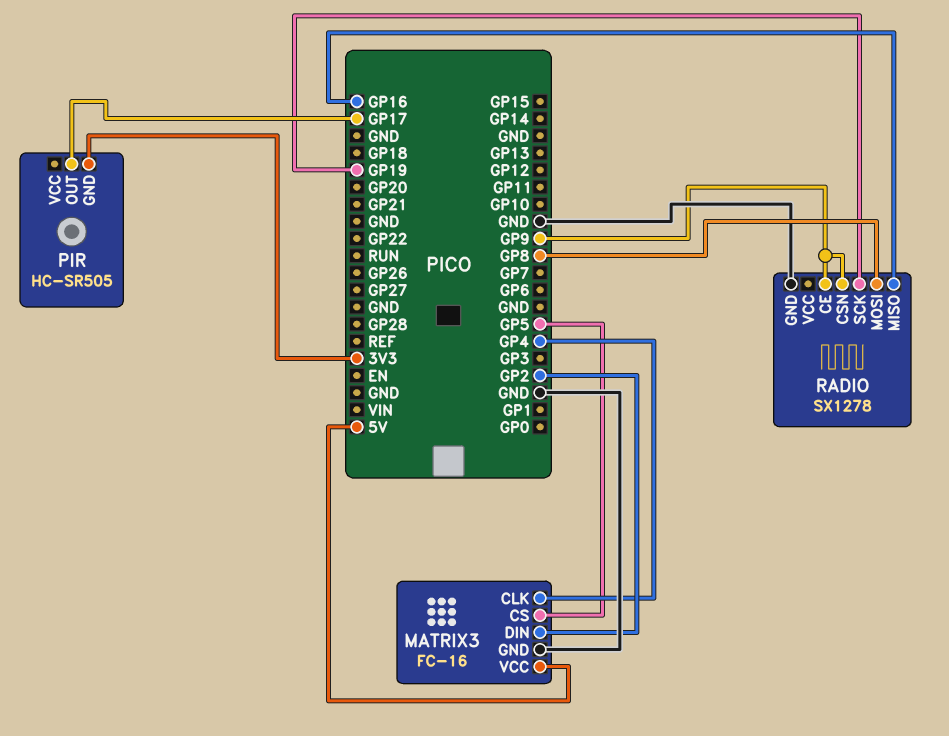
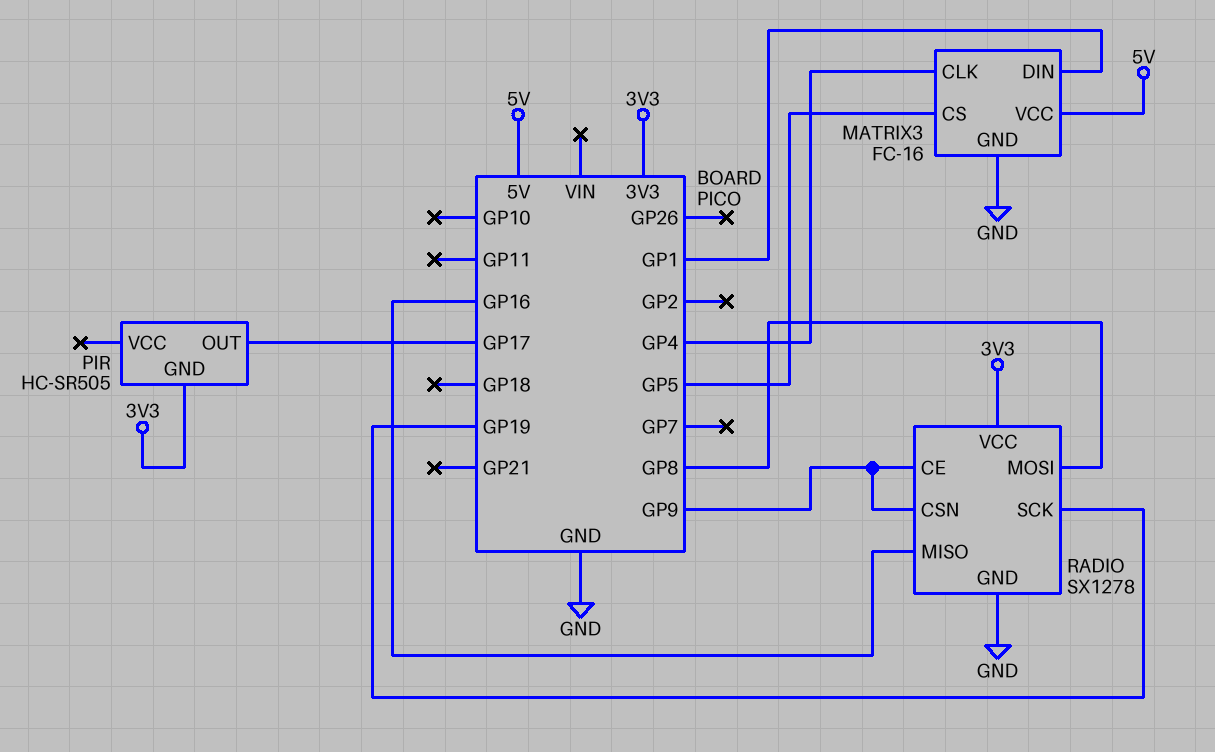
MATRIX3 pin DIN: GP2 -> GP1
RADIO pin VCC: none -> 3V3

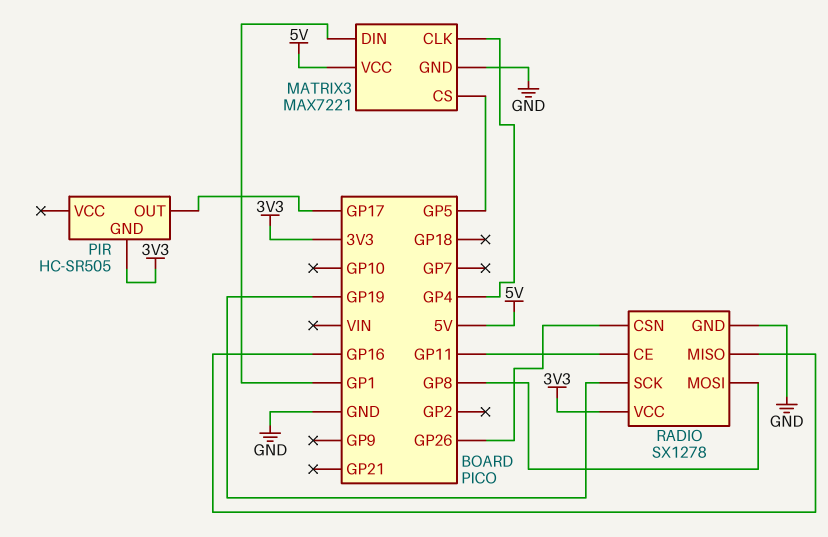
MATRIX3: FC-16 -> MAX7221
RADIO pin CE: GP9 -> GP11
RADIO pin CSN: GP9 -> GP26

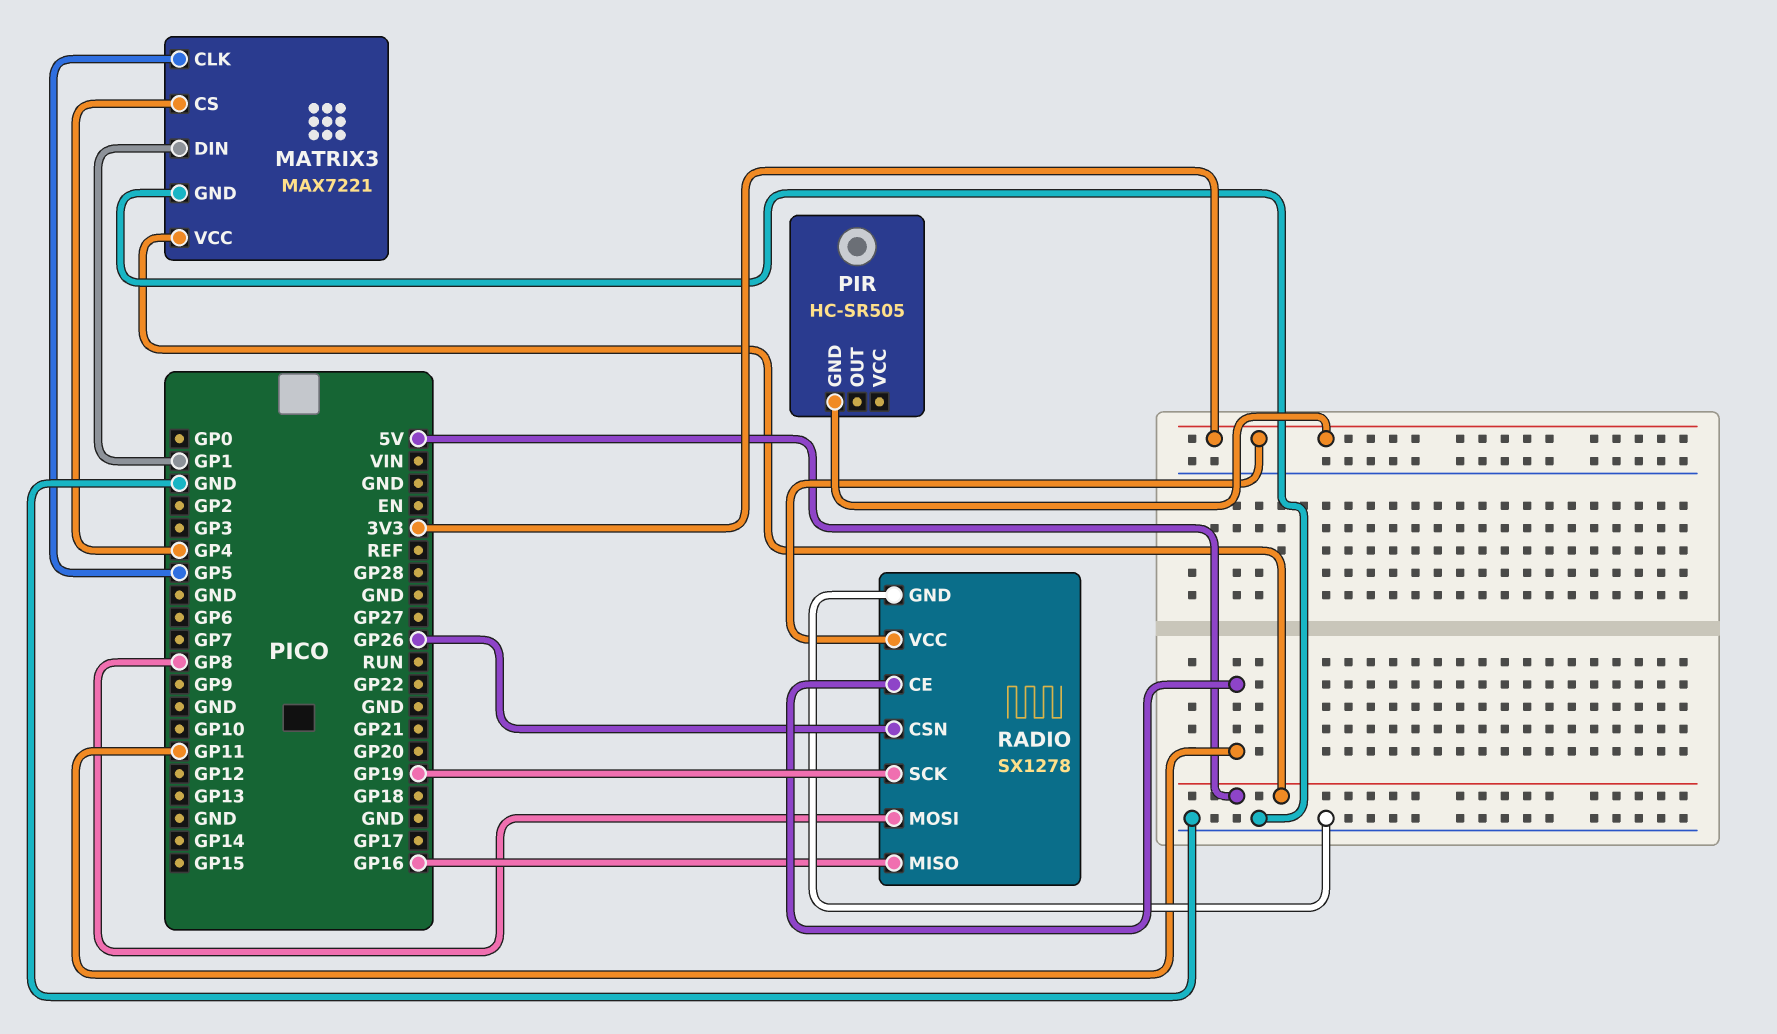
MATRIX3 pin CLK: GP4 -> GP5
MATRIX3 pin CS: GP5 -> GP4
PIR pin OUT: GP17 -> none

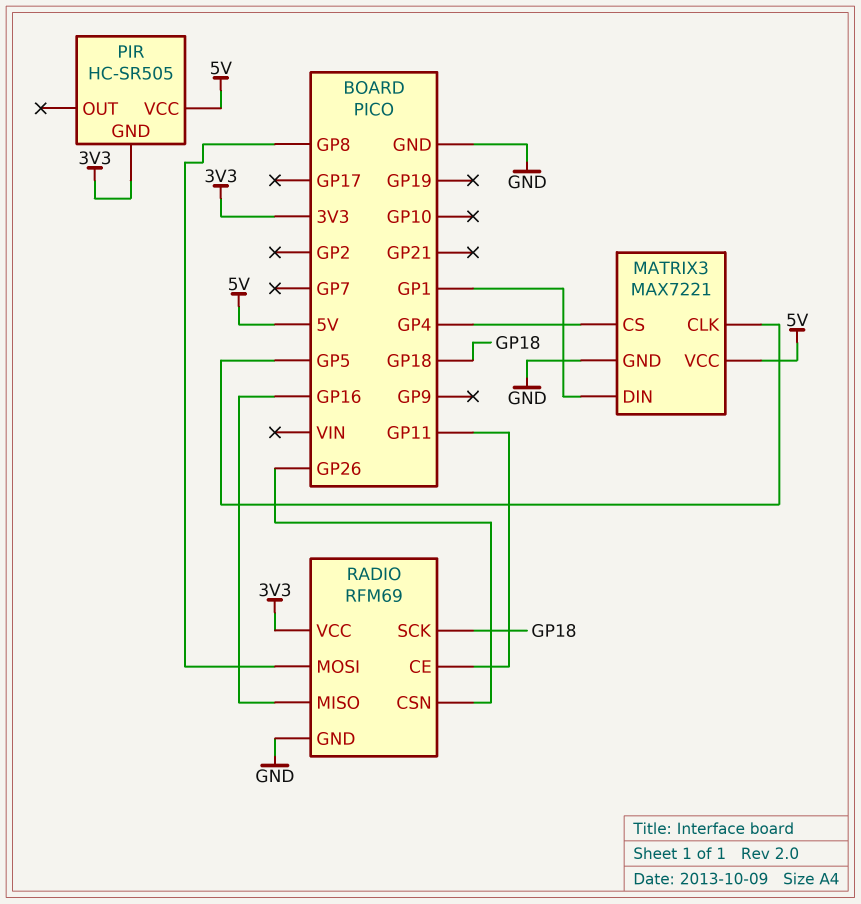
PIR pin VCC: none -> 5V
RADIO: SX1278 -> RFM69
RADIO pin SCK: GP19 -> GP18

